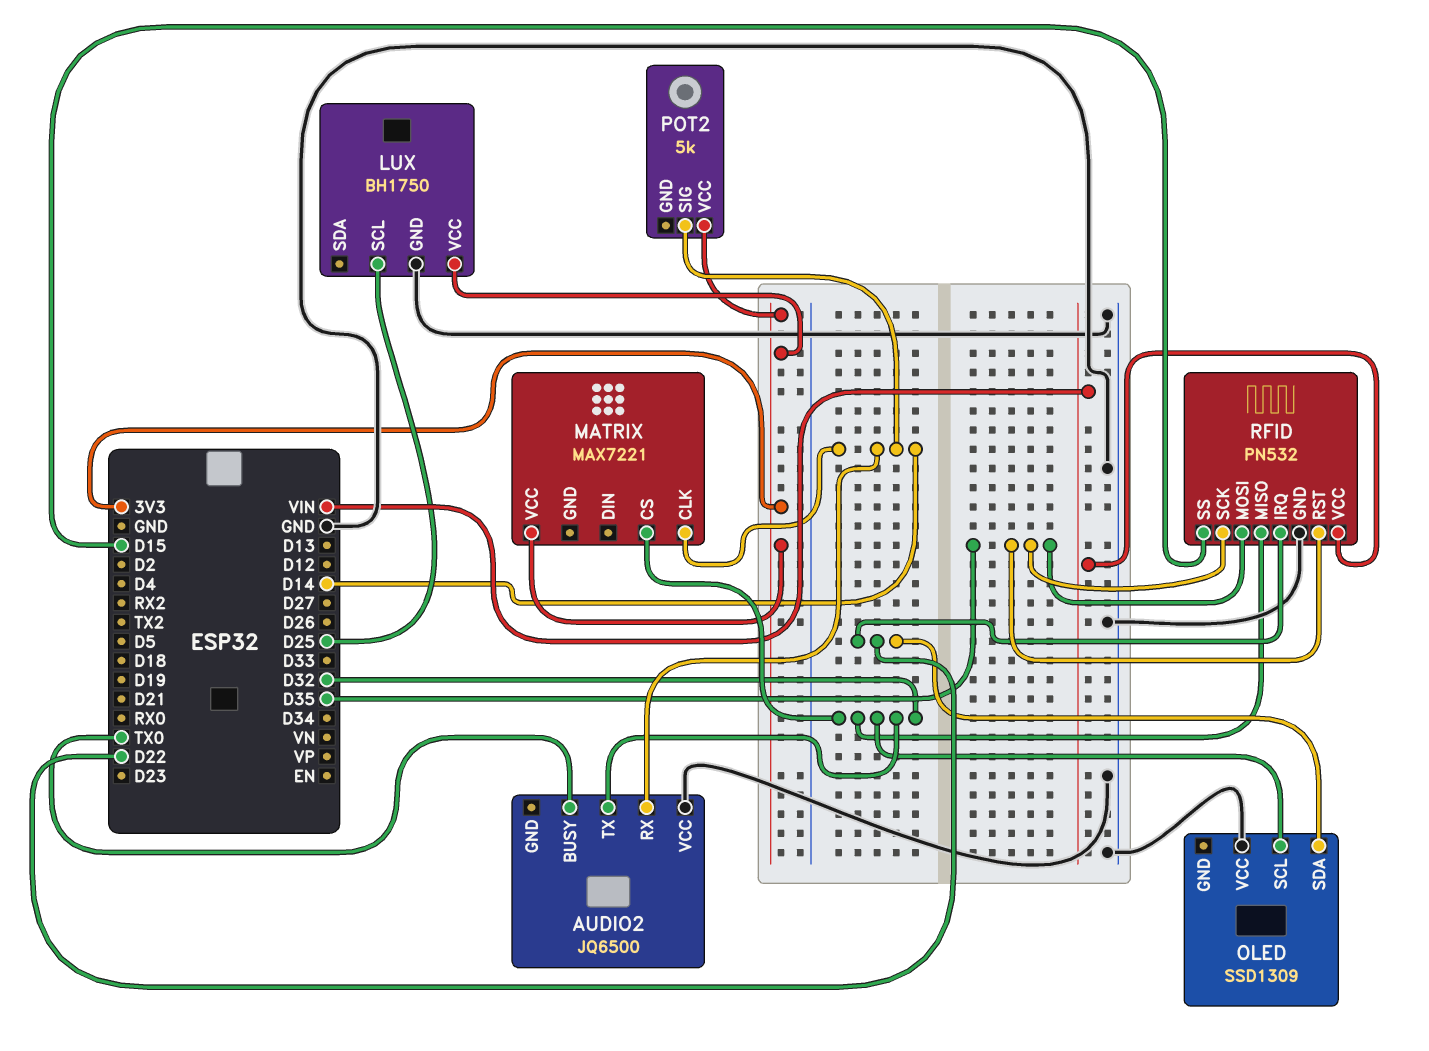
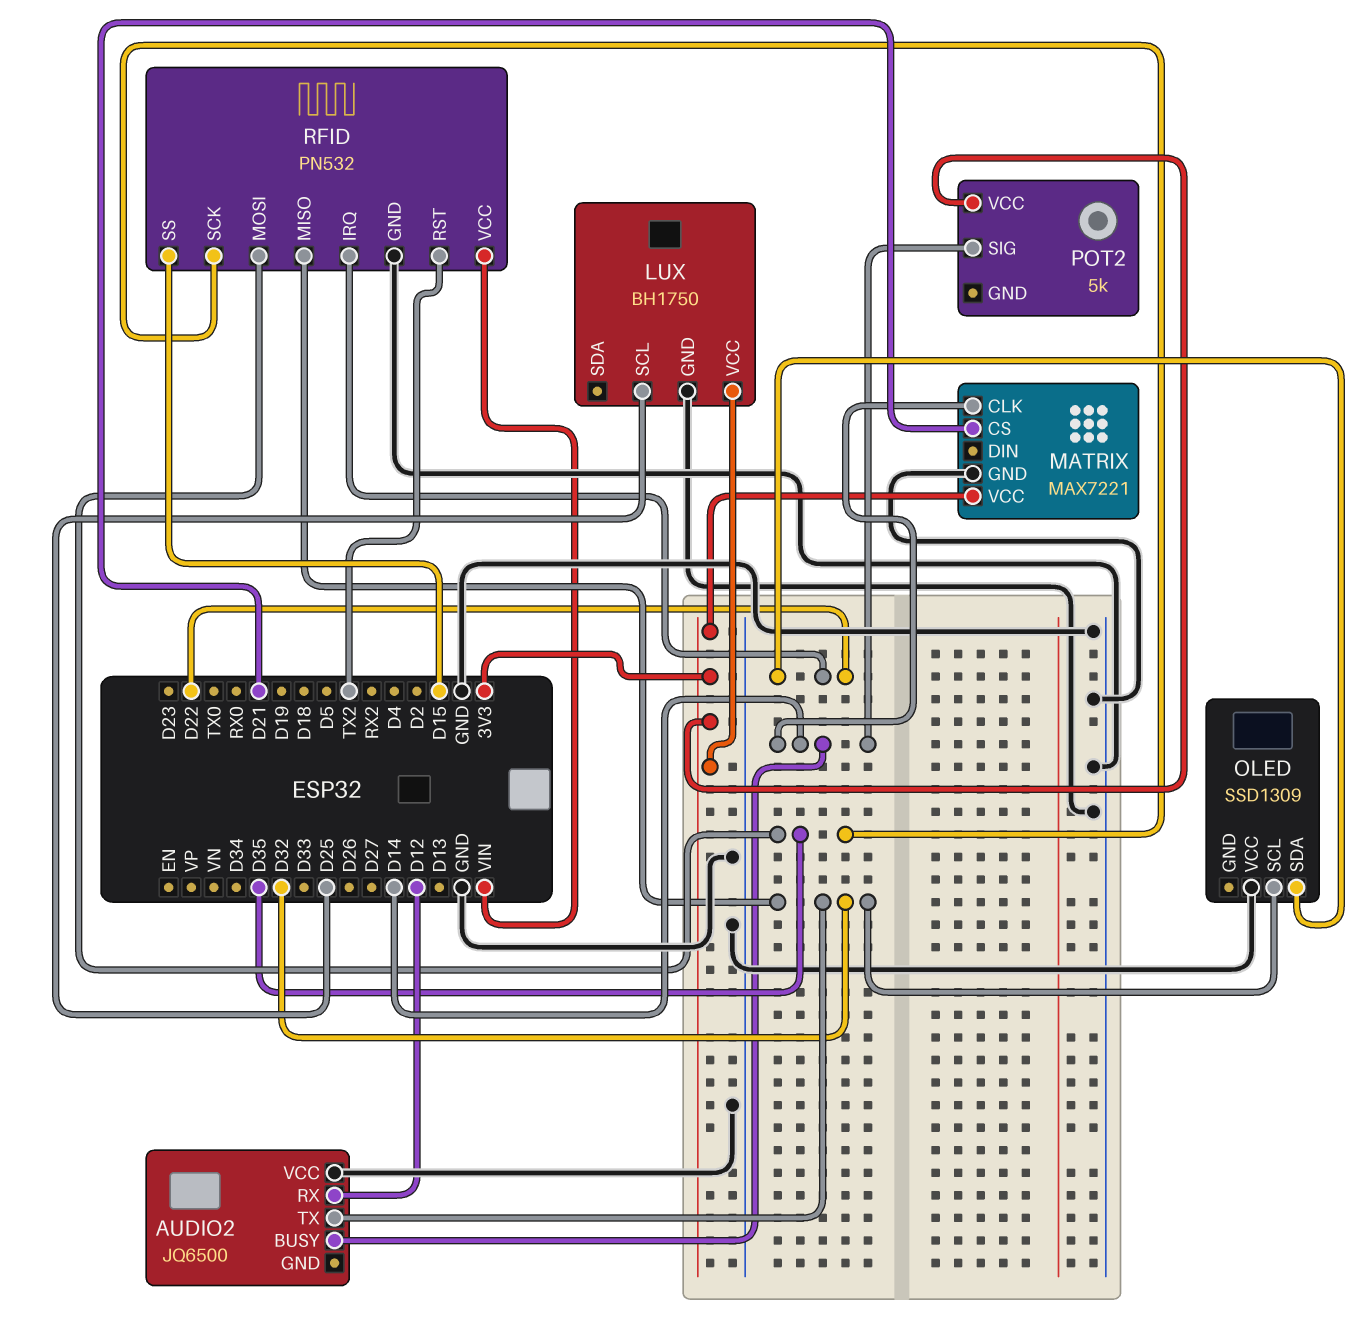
AUDIO2 pin BUSY: TX0 -> D14
AUDIO2 pin RX: D14 -> D12
MATRIX pin CS: D32 -> D21
MATRIX pin GND: none -> GND
RFID pin RST: D35 -> TX2

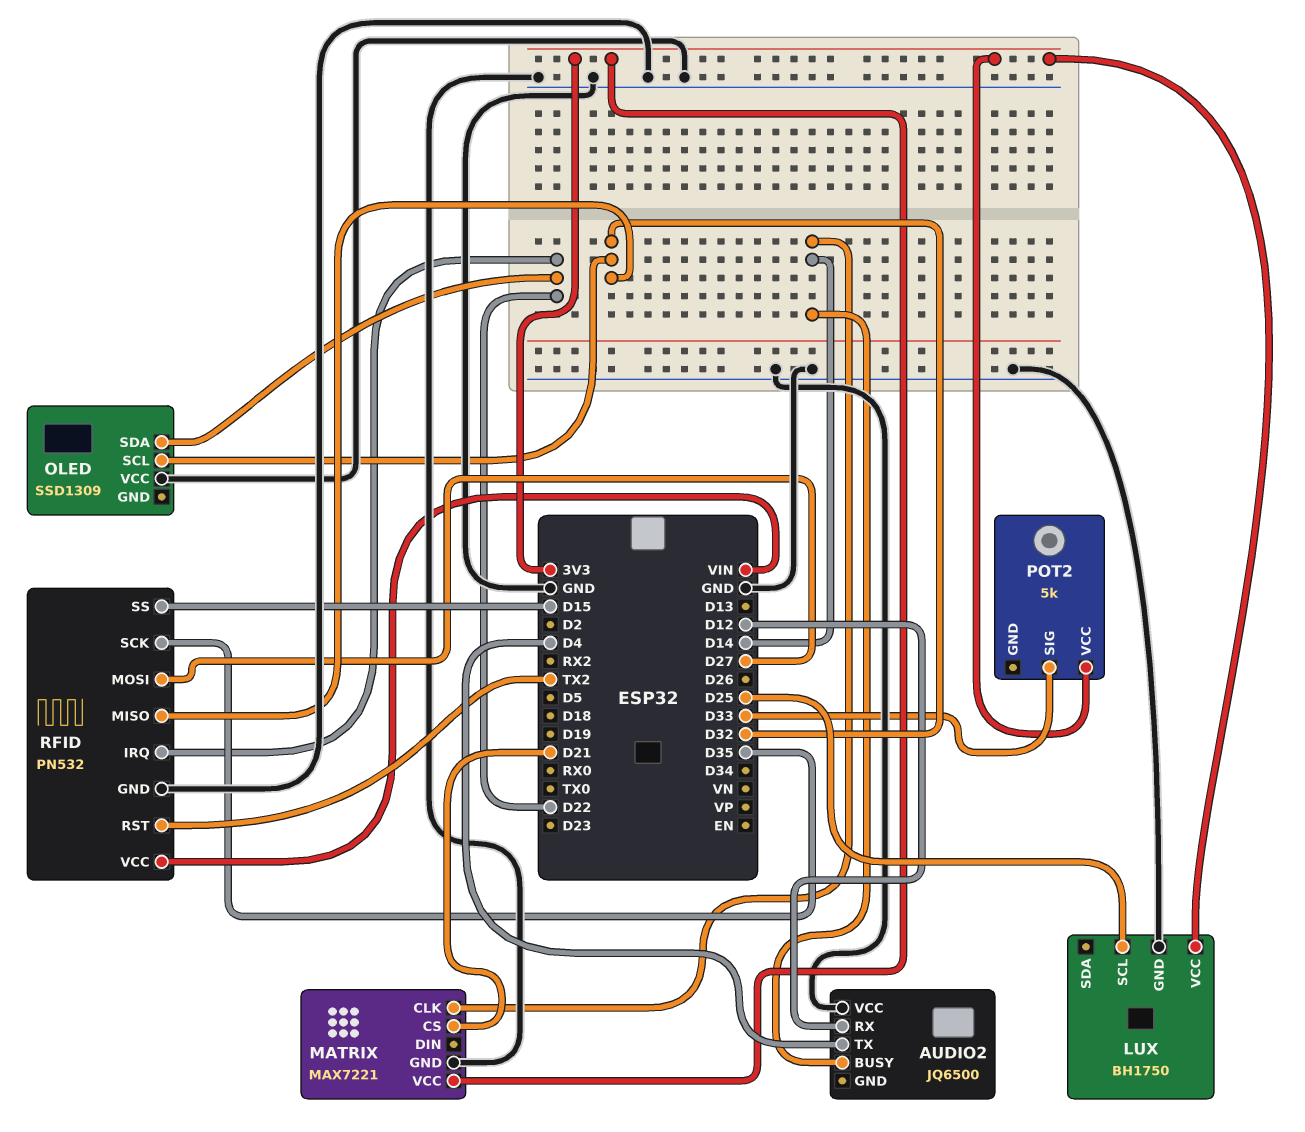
AUDIO2 pin TX: D32 -> D4
POT2 pin SIG: D14 -> D33
RFID pin MOSI: D35 -> D27

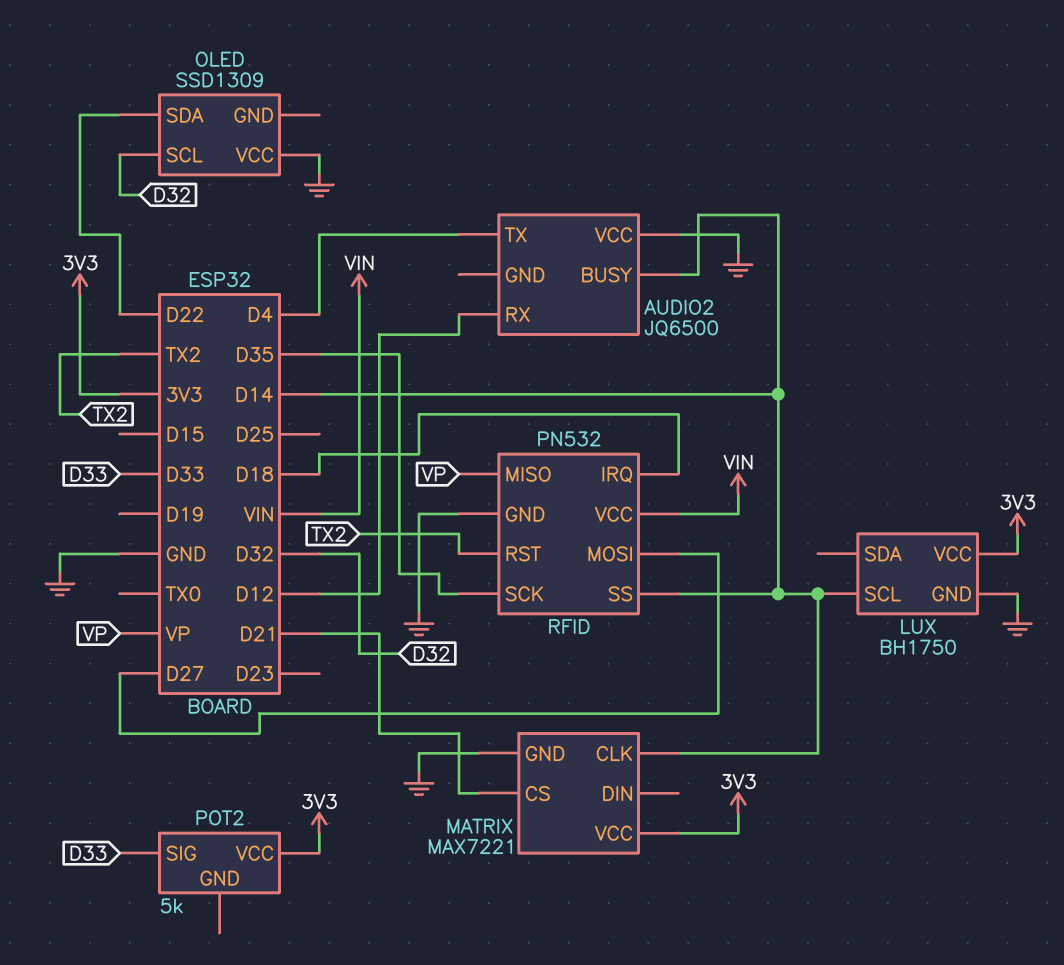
LUX pin SCL: D25 -> D14
RFID pin IRQ: D22 -> D18
RFID pin MISO: D32 -> VP
RFID pin SS: D15 -> D14

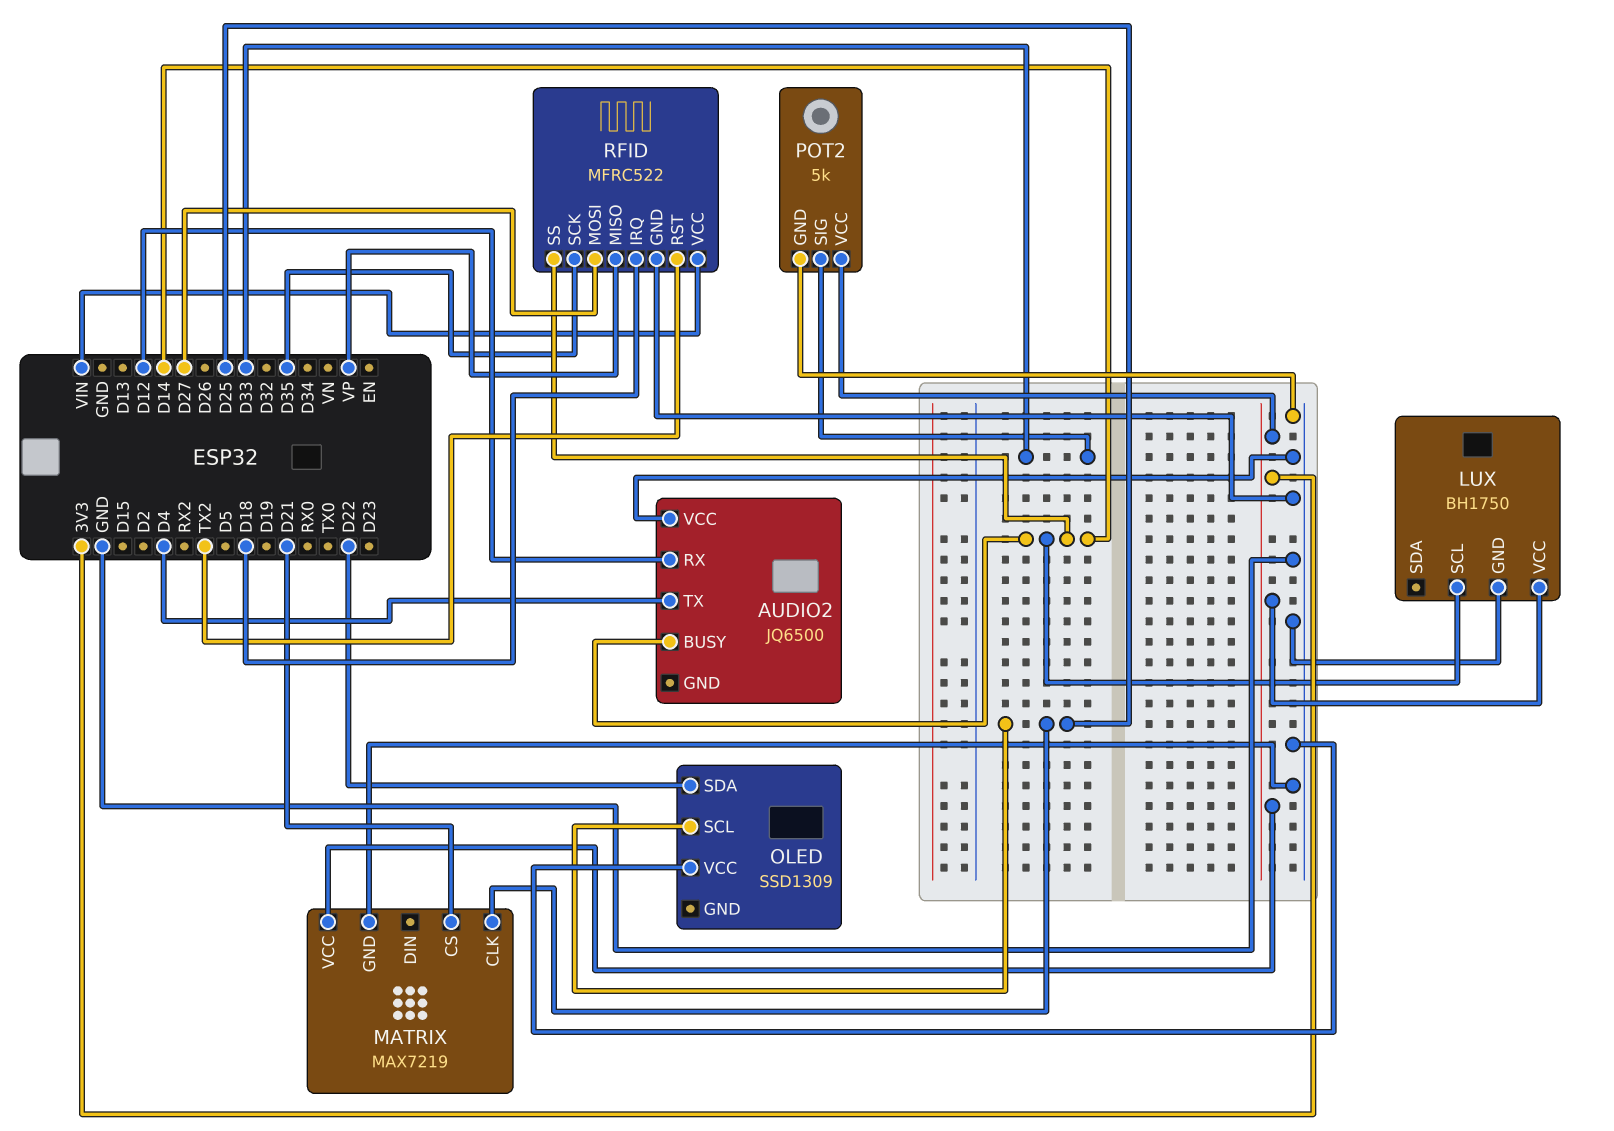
MATRIX: MAX7221 -> MAX7219
MATRIX pin CLK: D14 -> D25
OLED pin SCL: D32 -> D25
POT2 pin GND: none -> GND
RFID: PN532 -> MFRC522

